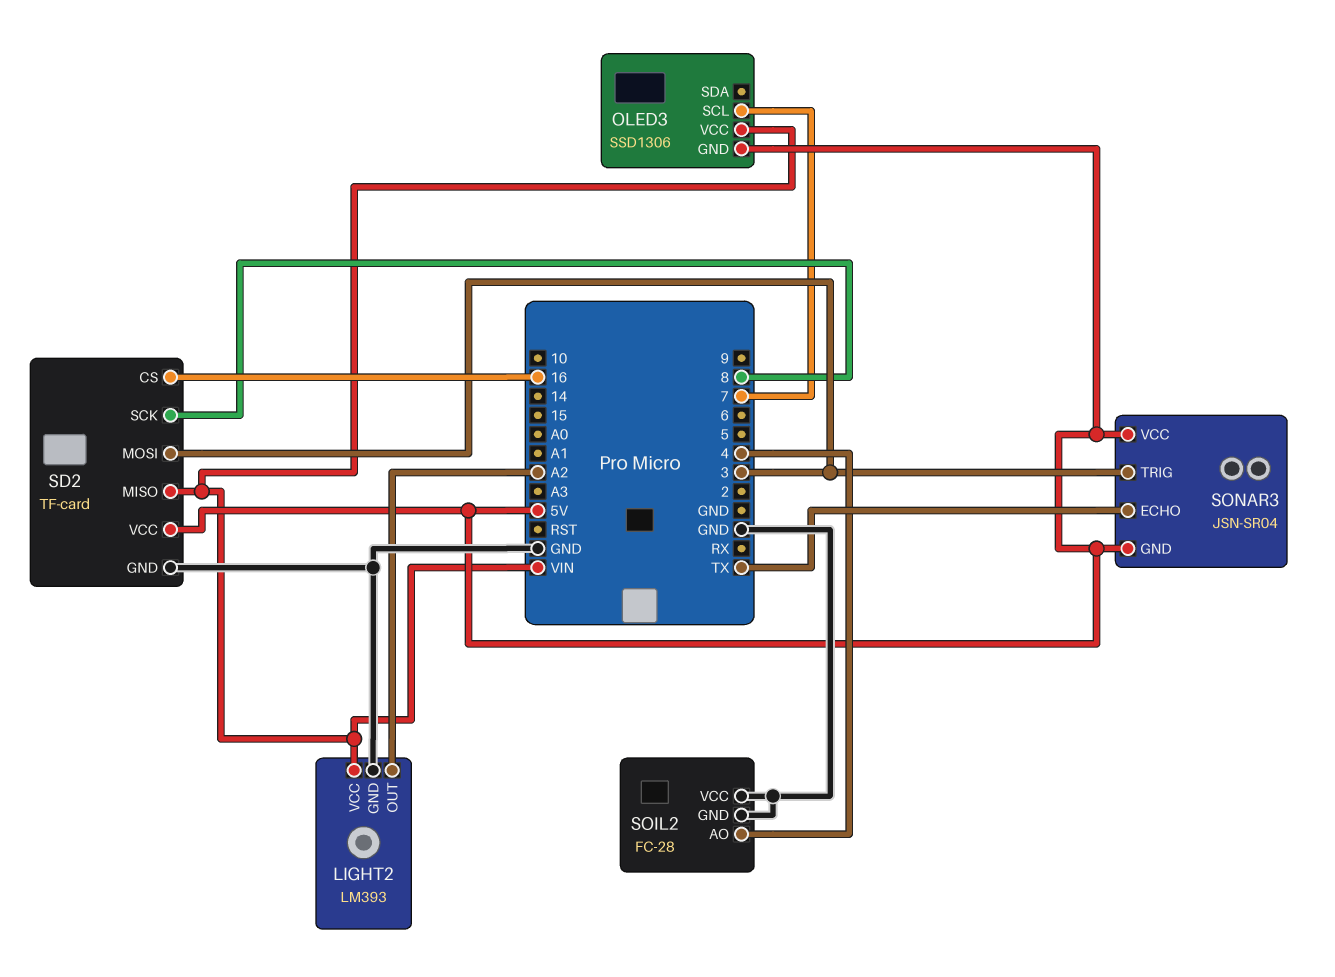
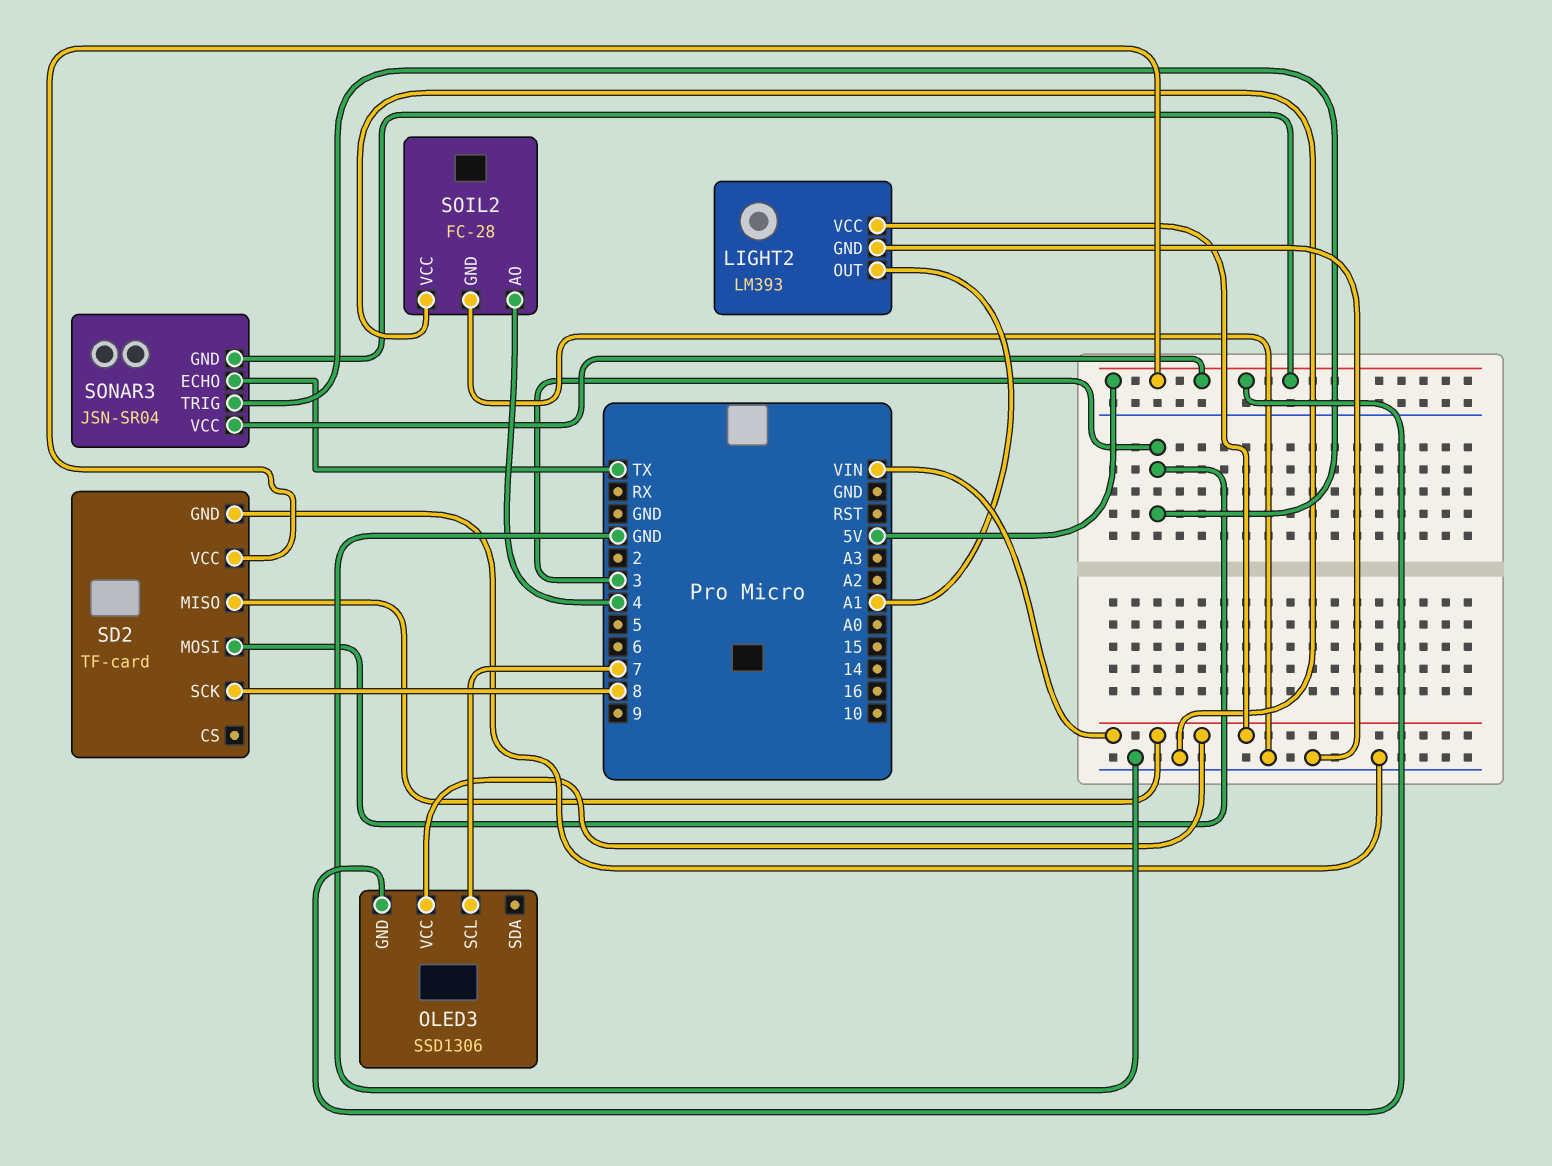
LIGHT2 pin OUT: A2 -> A1
SD2 pin CS: 16 -> none

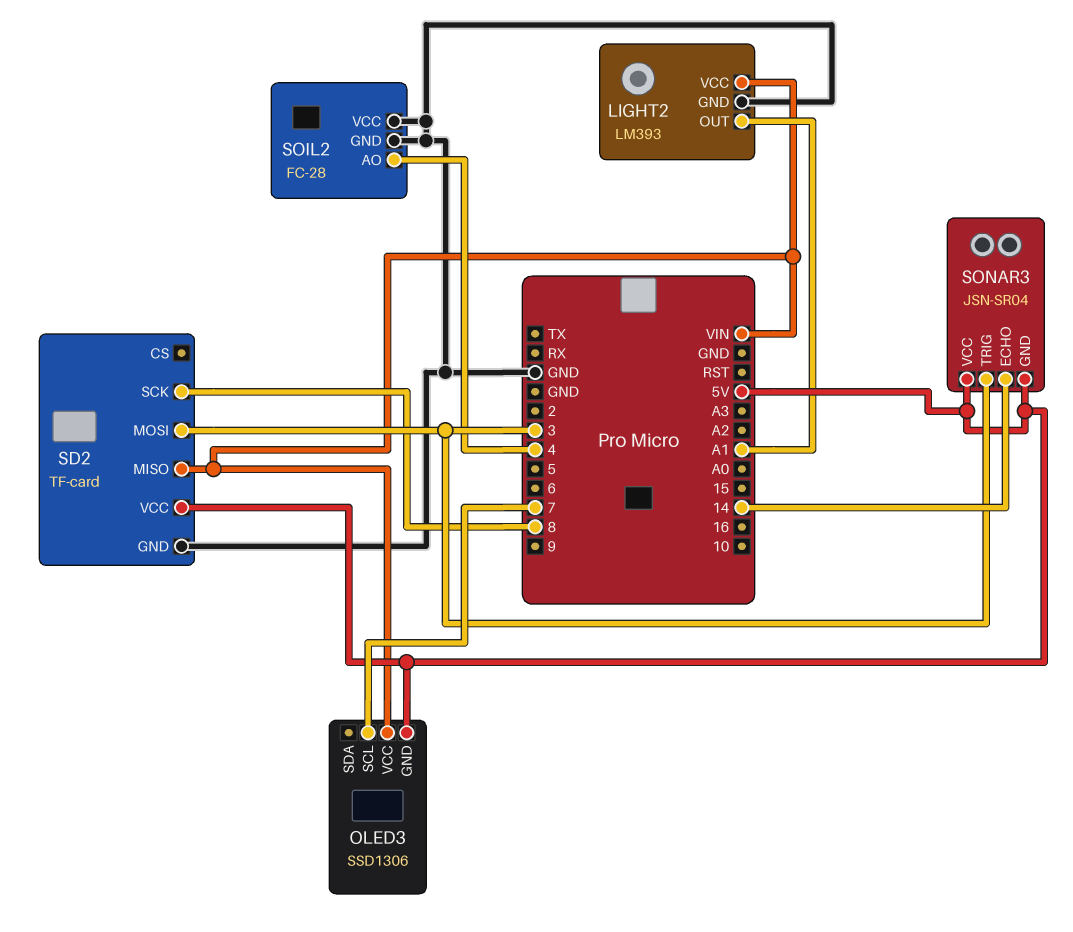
SONAR3 pin ECHO: TX -> 14

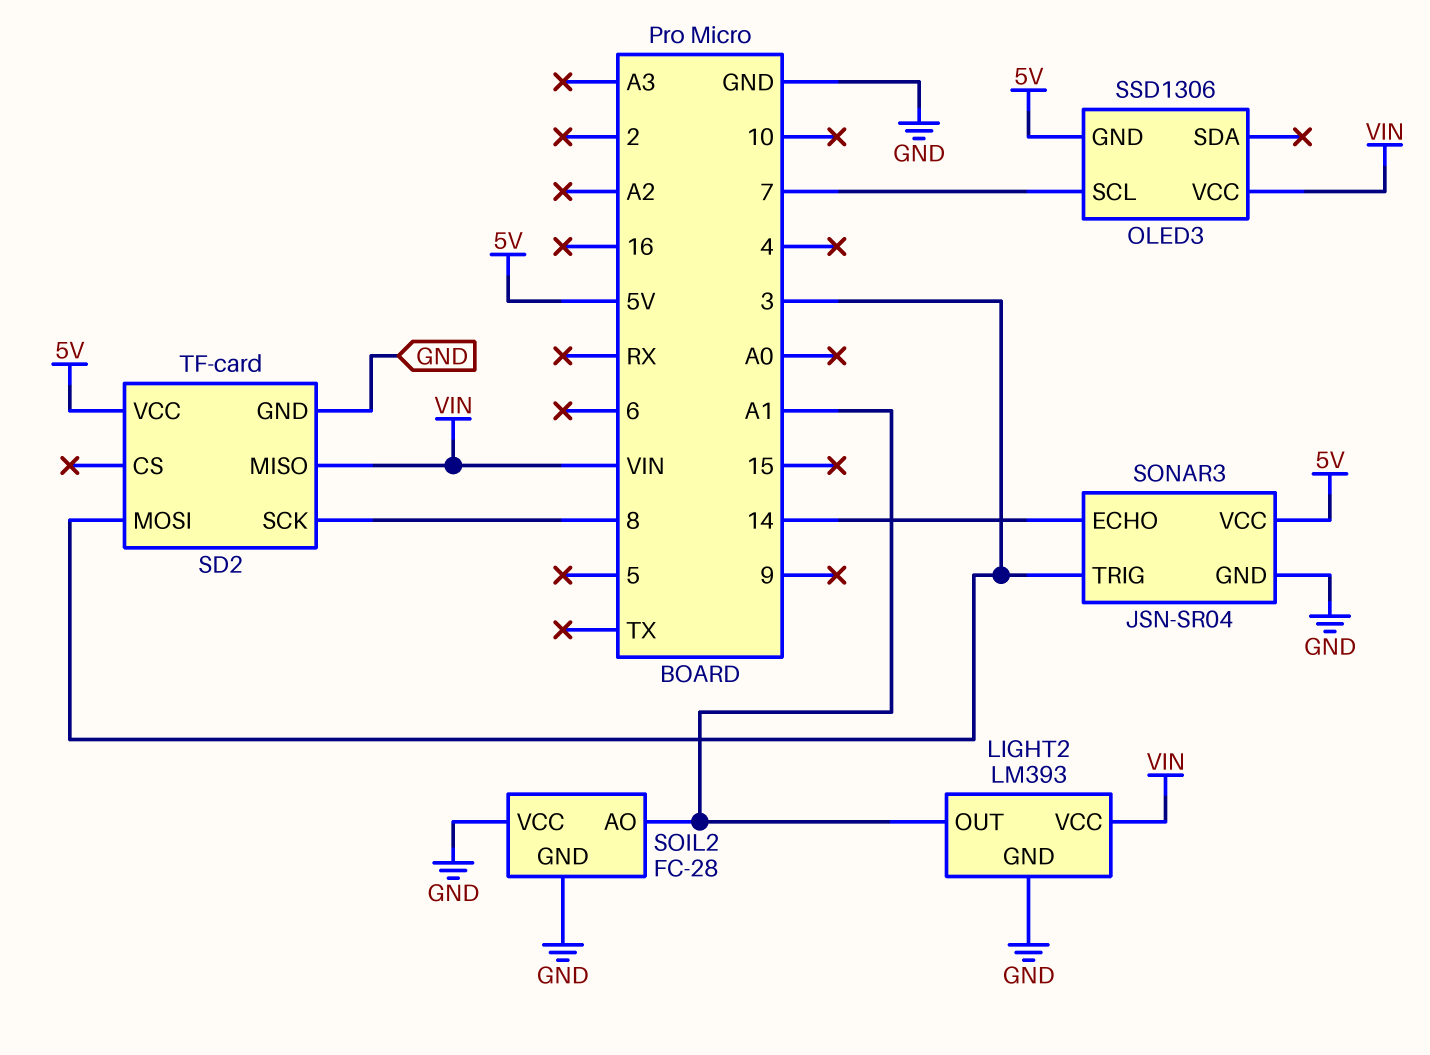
SOIL2 pin AO: 4 -> A1
SONAR3 pin GND: 5V -> GND

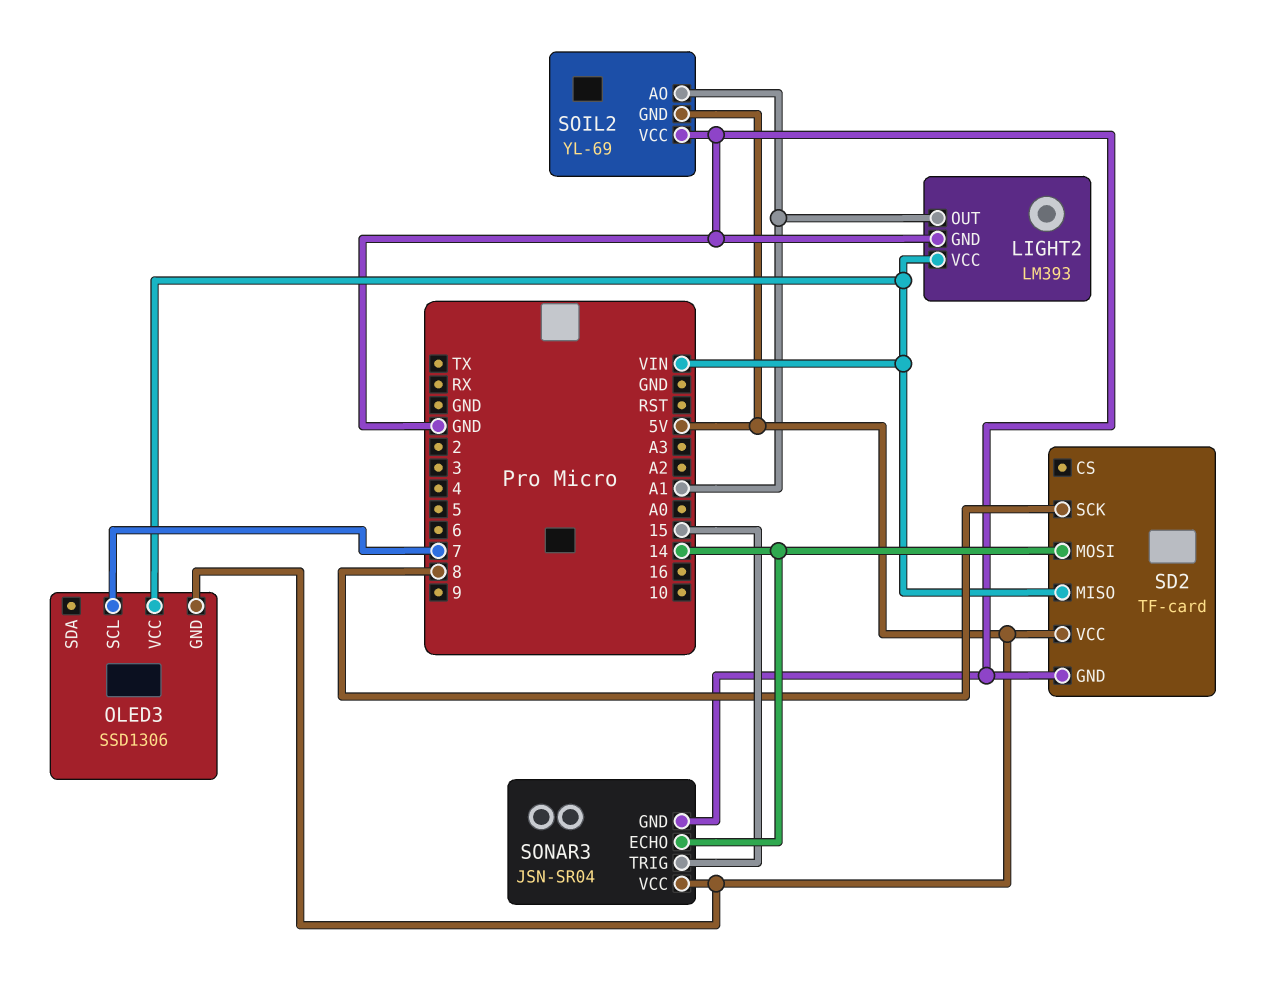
SD2 pin MOSI: 3 -> 14
SOIL2: FC-28 -> YL-69
SOIL2 pin GND: GND -> 5V
SONAR3 pin TRIG: 3 -> 15

